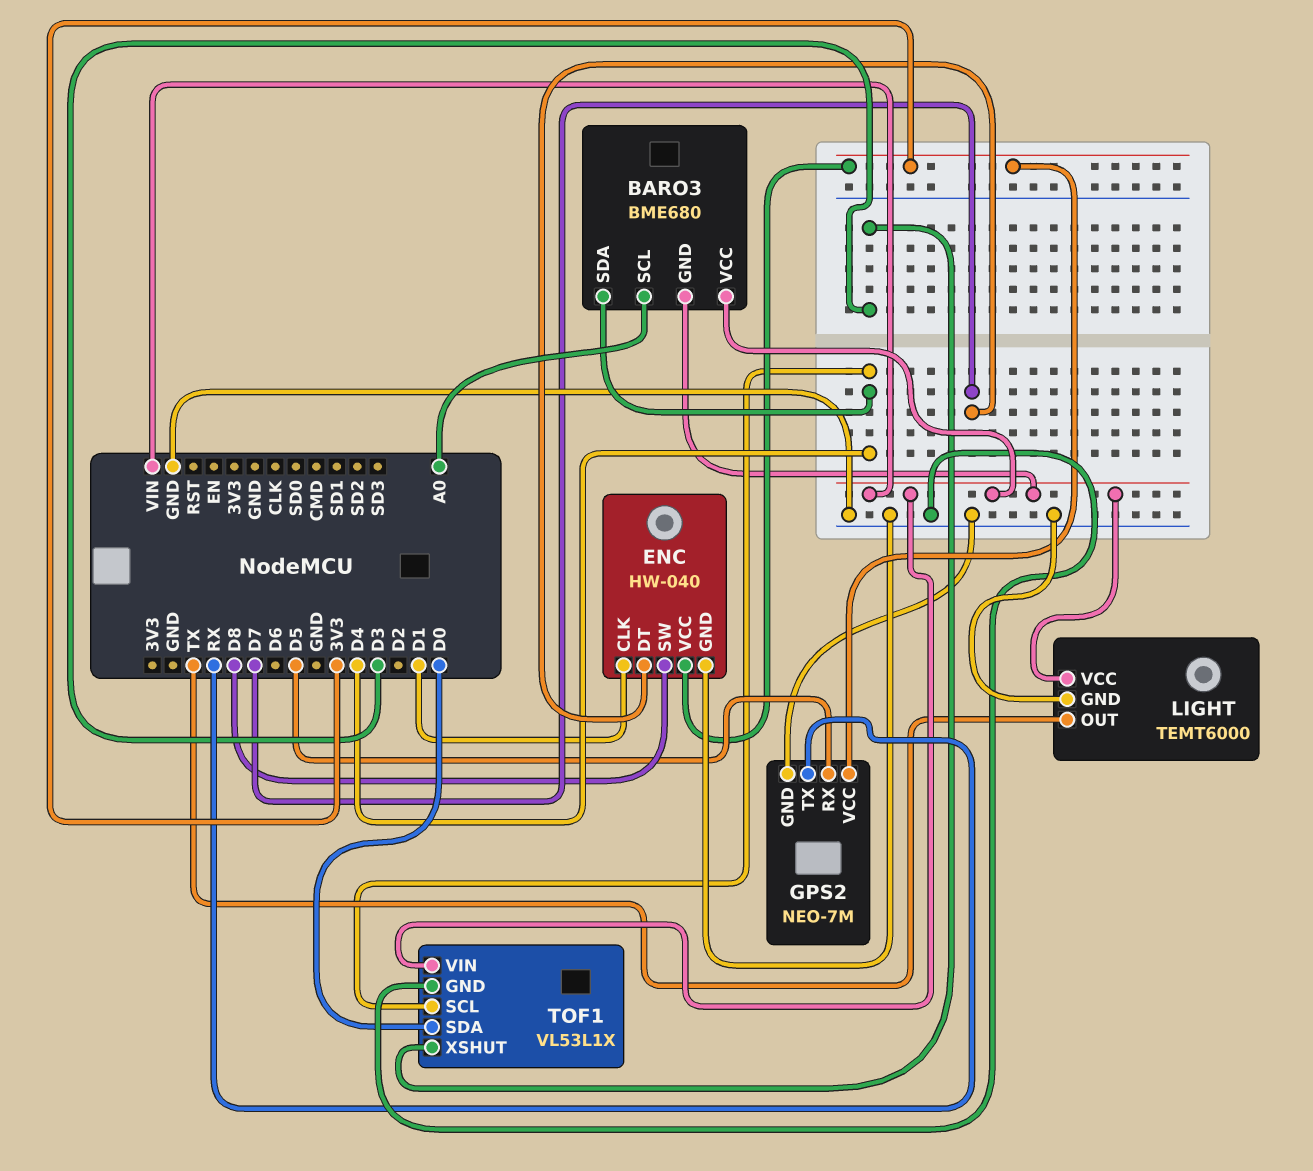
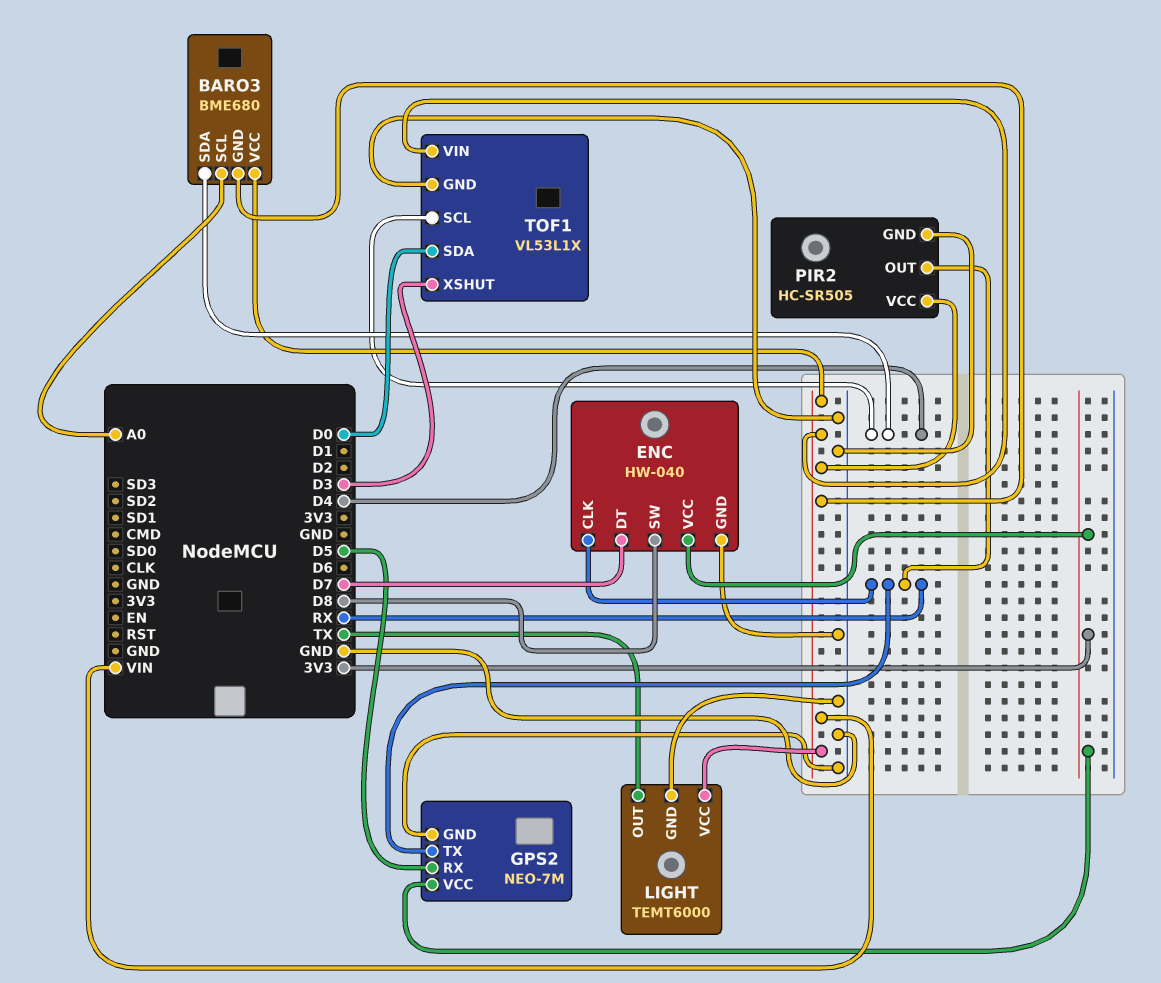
ENC pin CLK: D1 -> RX
PIR2: none -> HC-SR505
PIR2 pin GND: none -> GND
PIR2 pin OUT: none -> RX
PIR2 pin VCC: none -> VIN

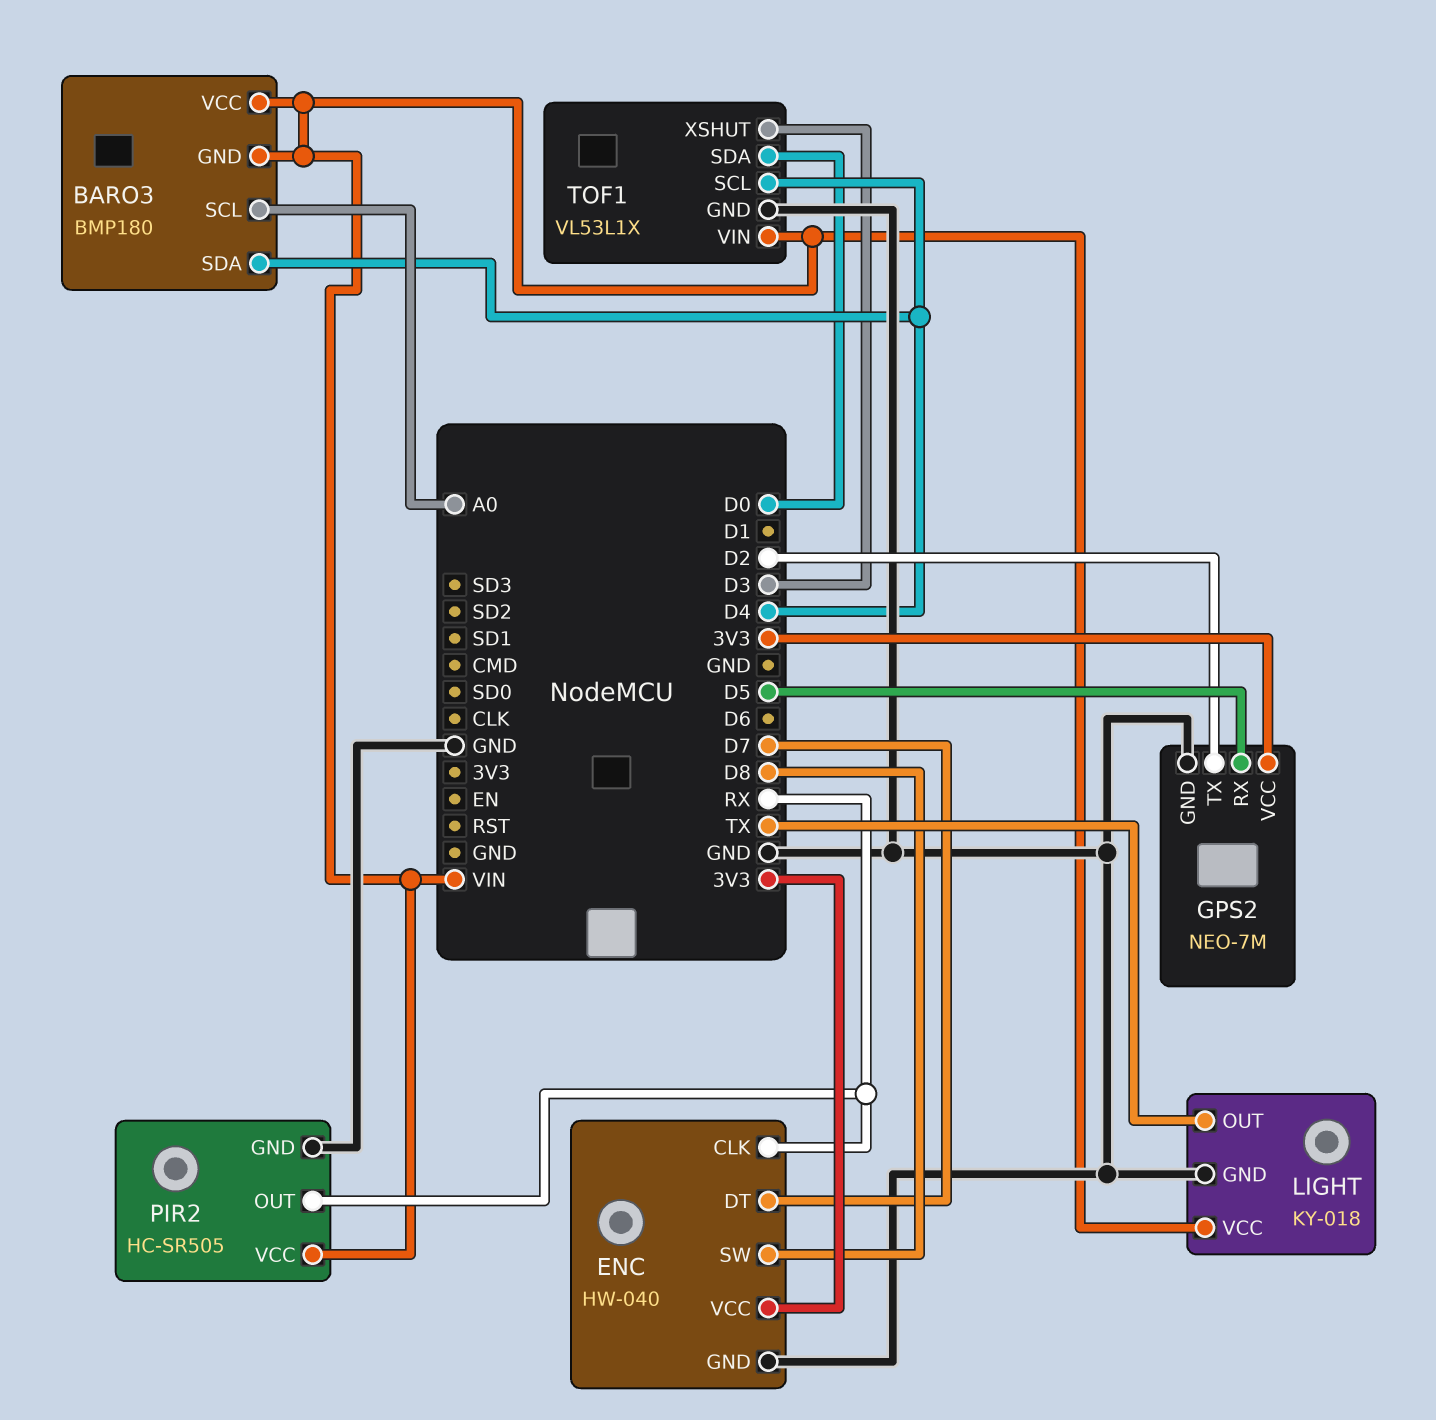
BARO3: BME680 -> BMP180
GPS2 pin TX: RX -> D2
LIGHT: TEMT6000 -> KY-018

